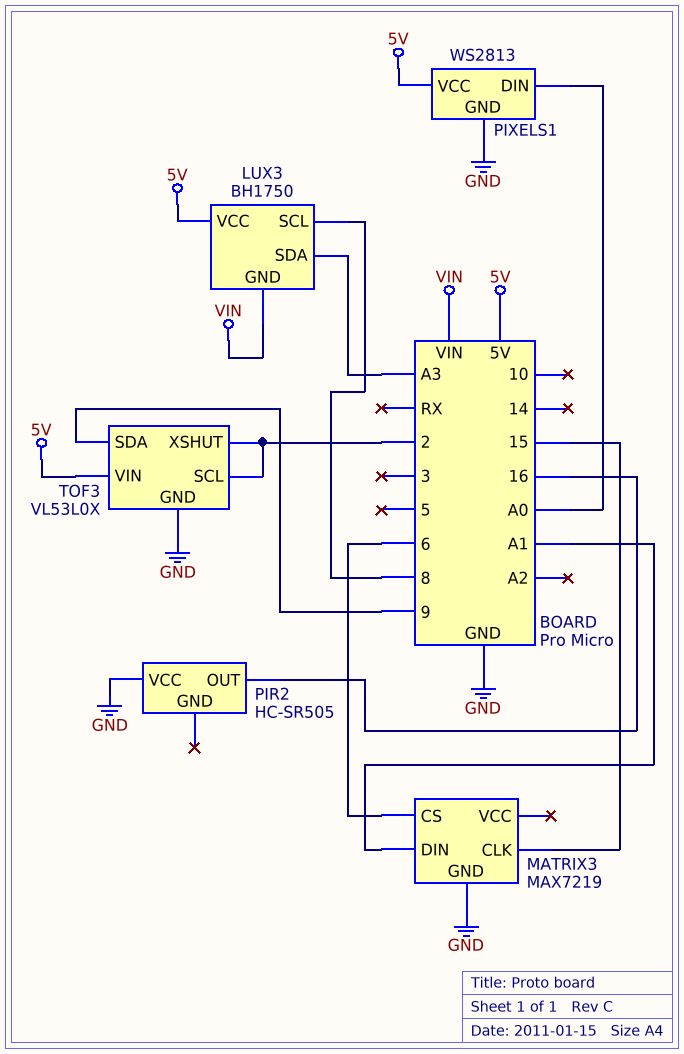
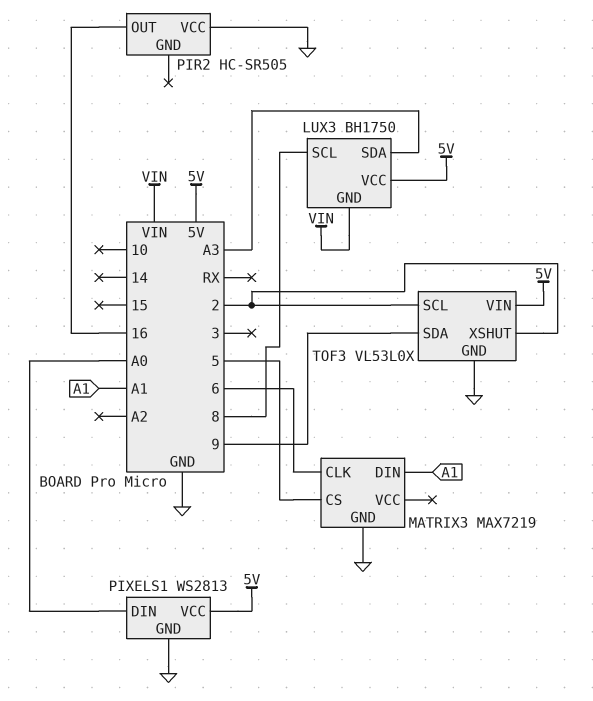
MATRIX3 pin CLK: 15 -> 6
MATRIX3 pin CS: 6 -> 5

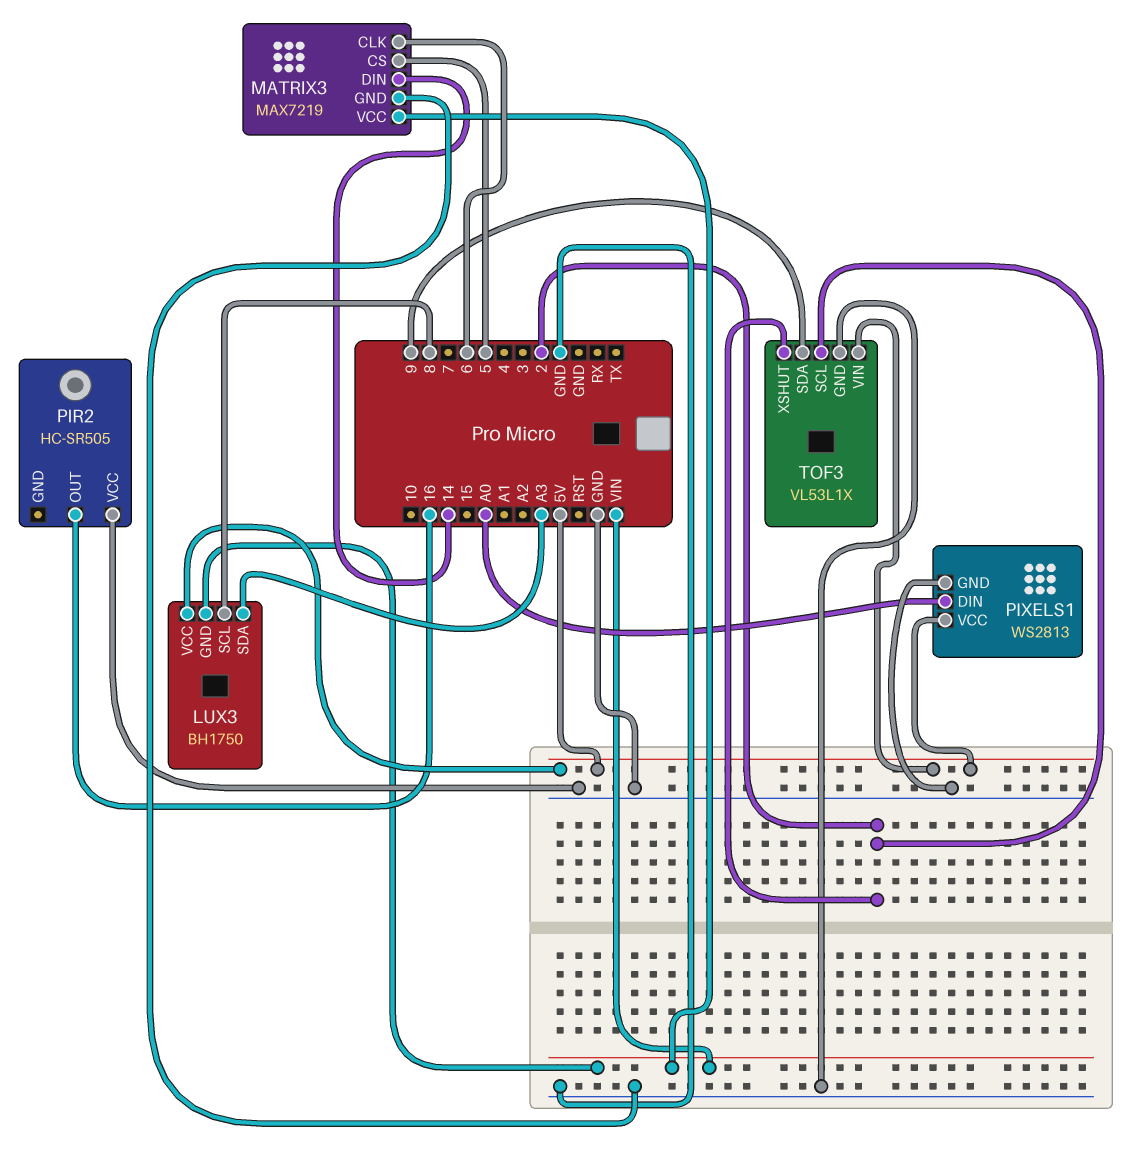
MATRIX3 pin DIN: A1 -> 14
MATRIX3 pin VCC: none -> VIN
TOF3: VL53L0X -> VL53L1X

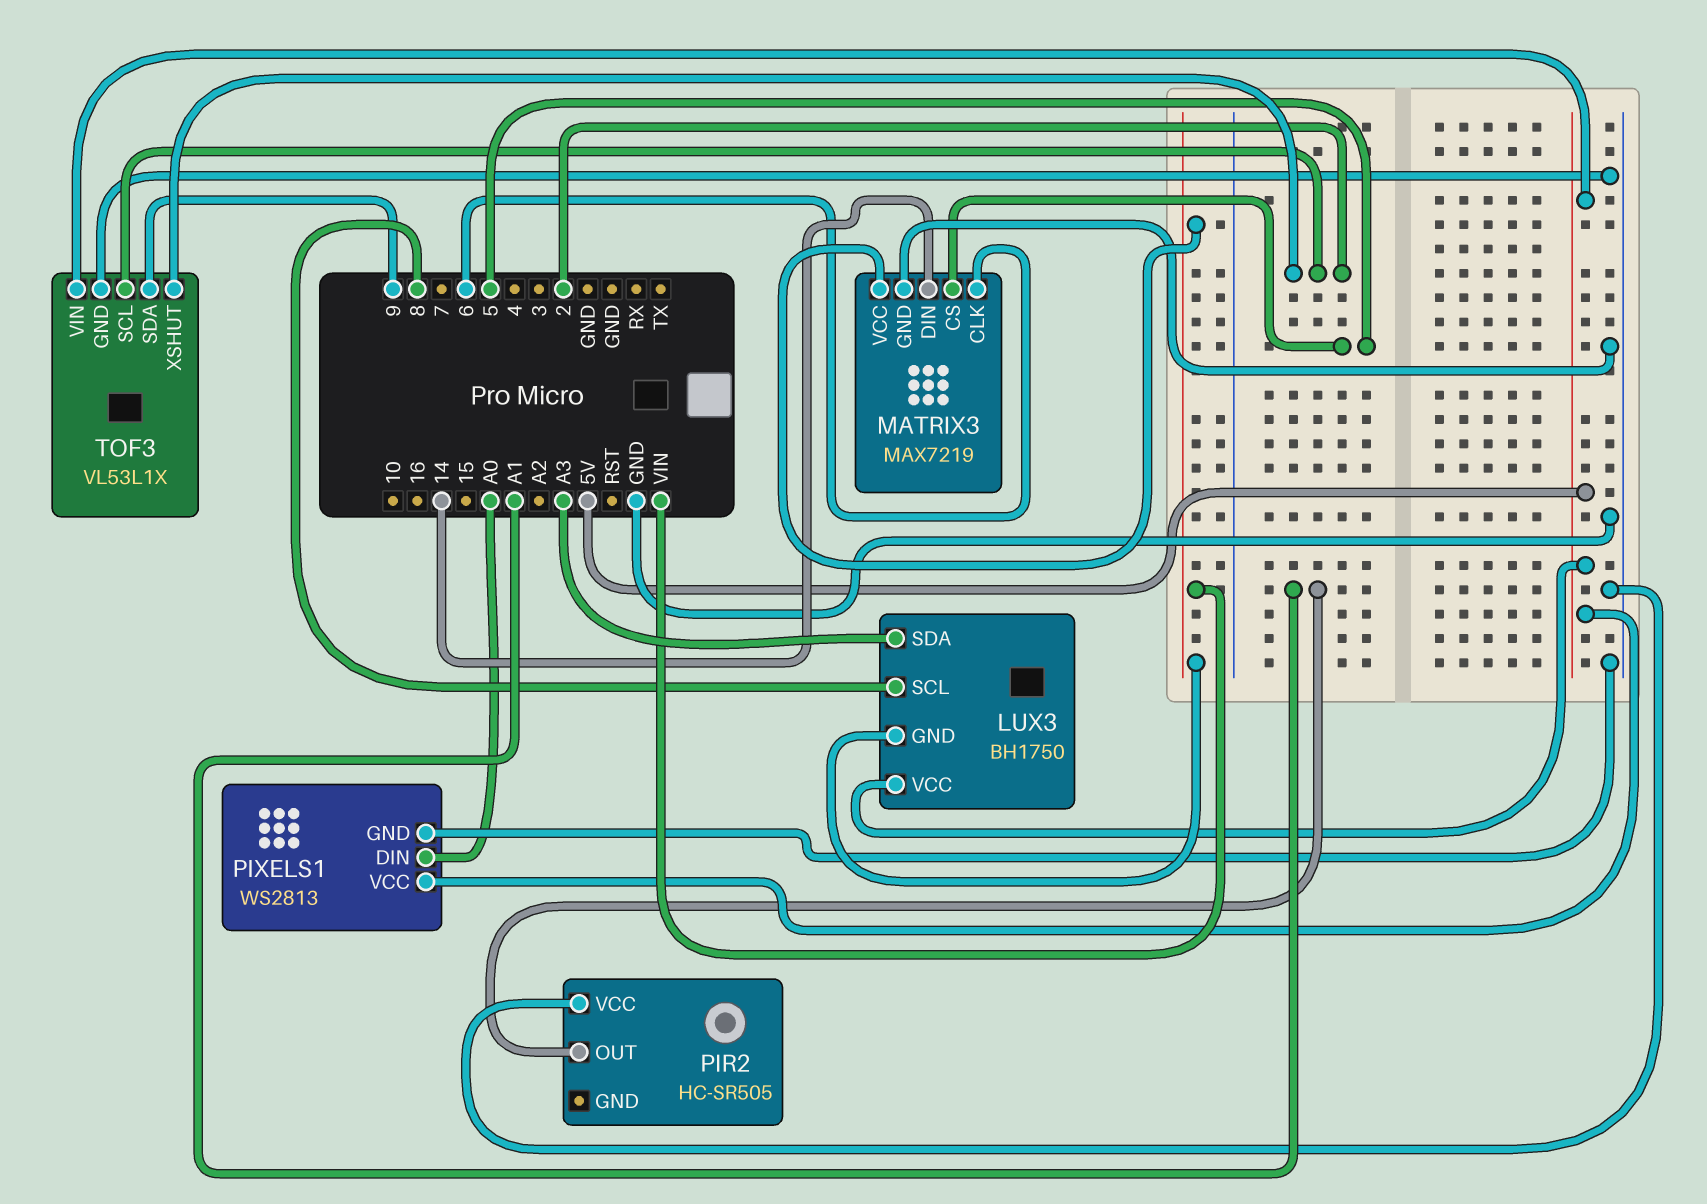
PIR2 pin OUT: 16 -> A1

